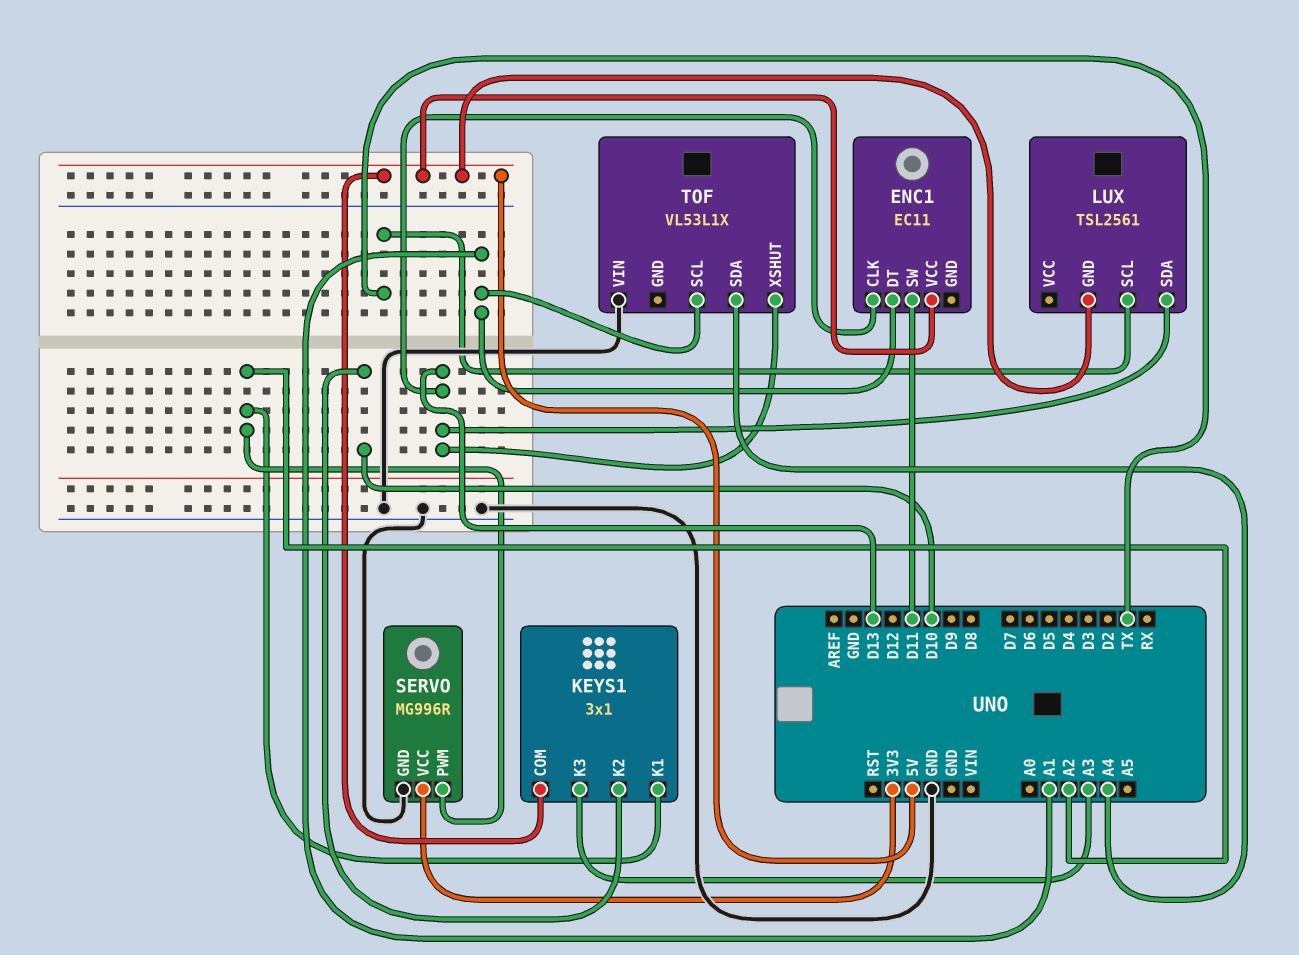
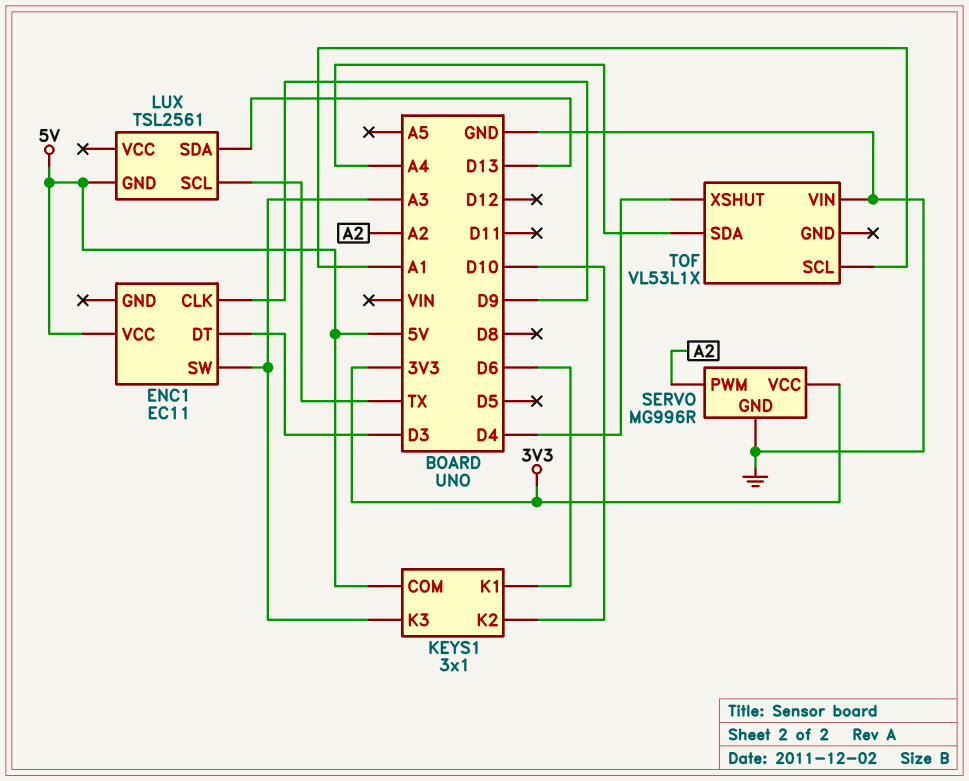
ENC1 pin CLK: D13 -> D9
ENC1 pin DT: A1 -> D3
ENC1 pin SW: D11 -> A3
KEYS1 pin K1: A2 -> D6
TOF pin XSHUT: D13 -> D4

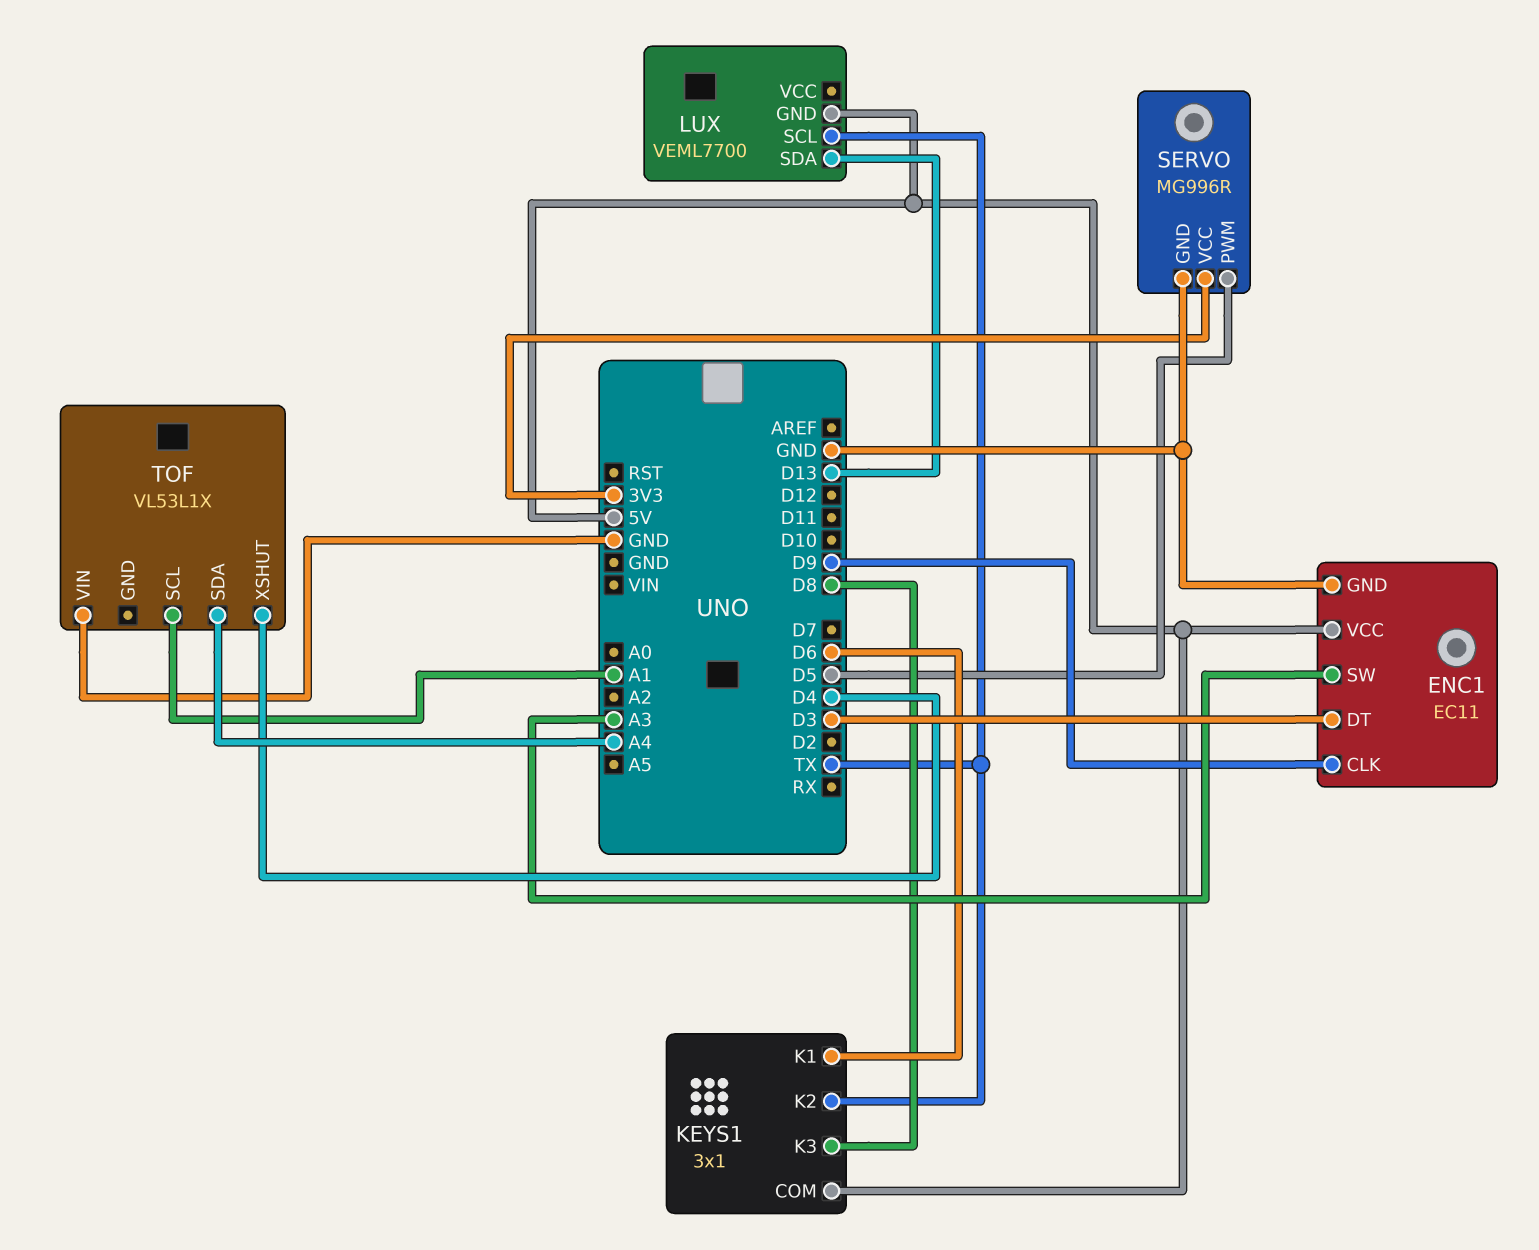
ENC1 pin GND: none -> GND
KEYS1 pin K2: D10 -> TX
KEYS1 pin K3: A3 -> D8
LUX: TSL2561 -> VEML7700
SERVO pin PWM: A2 -> D5

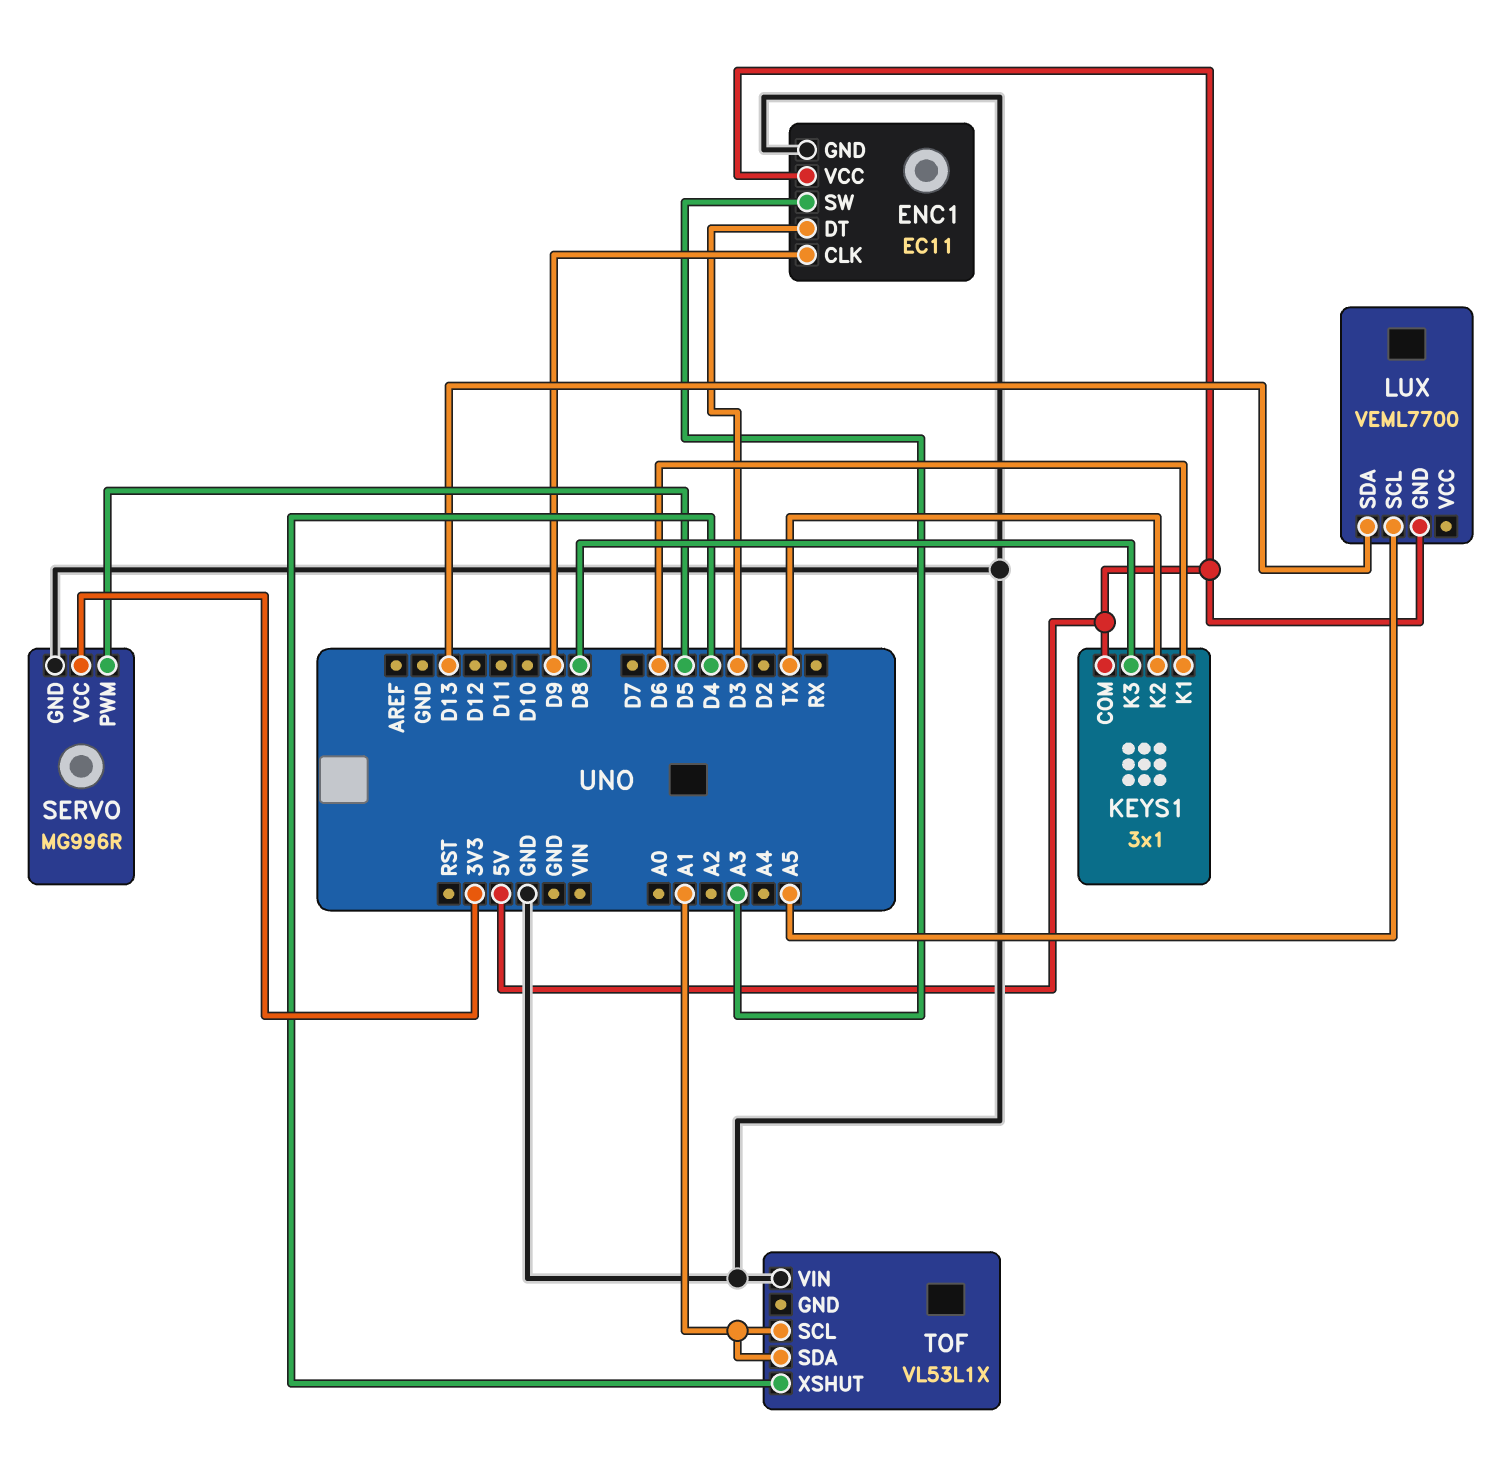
LUX pin SCL: TX -> A5
TOF pin SDA: A4 -> A1

